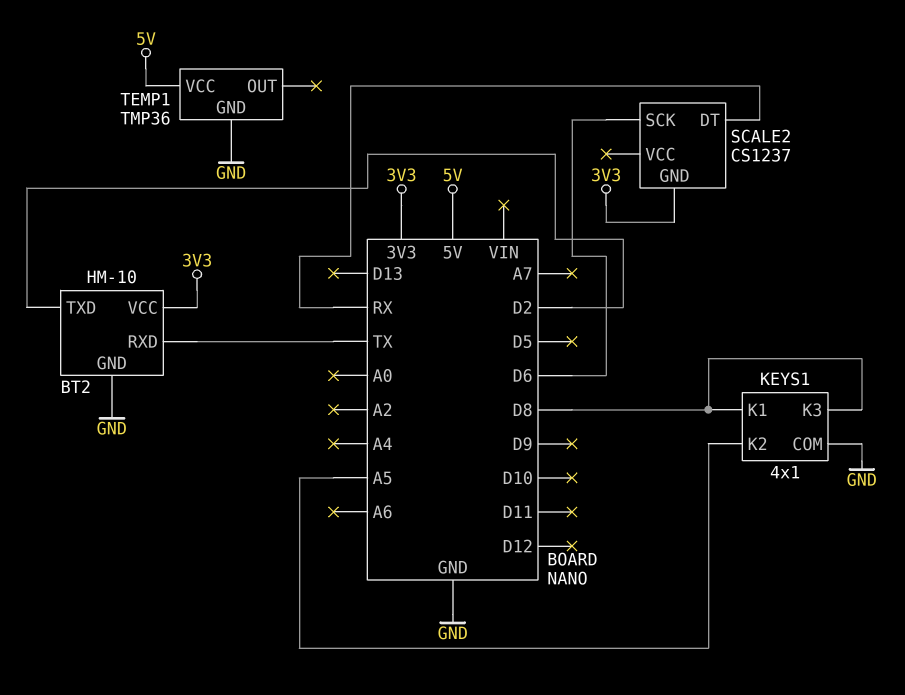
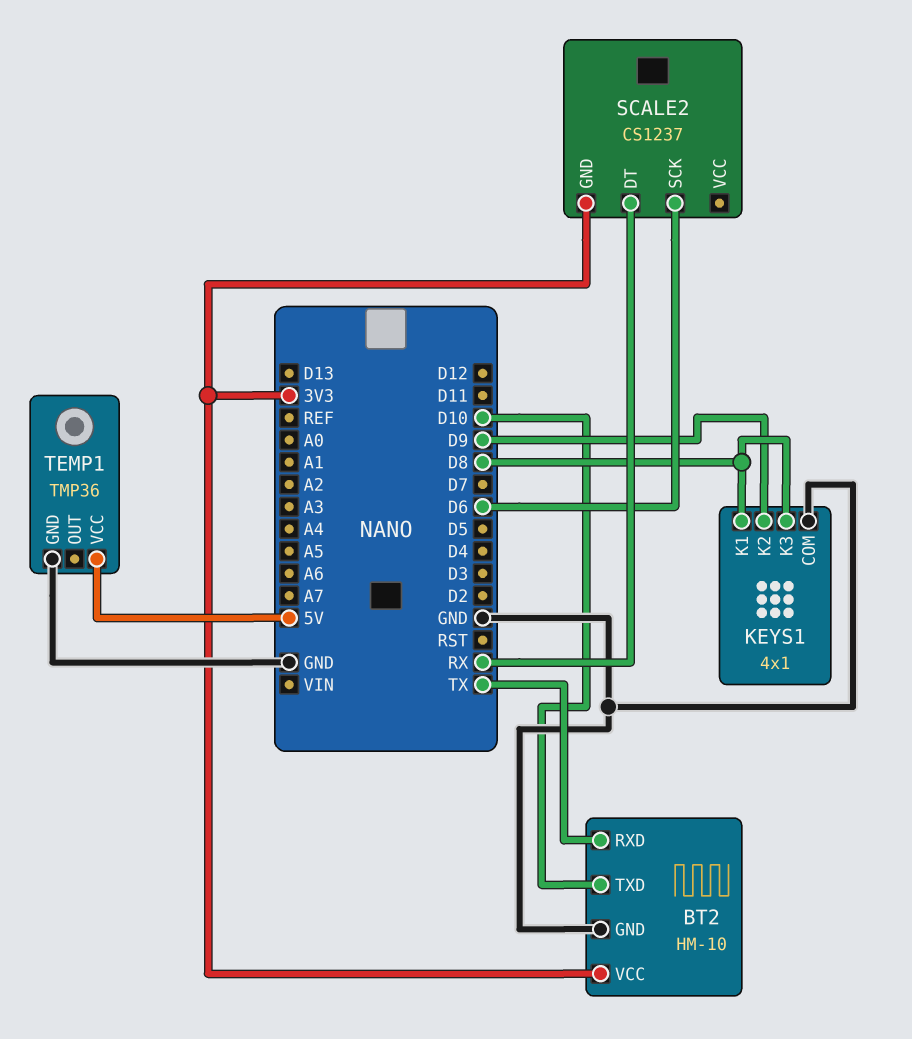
BT2 pin TXD: D2 -> D10
KEYS1 pin K2: A5 -> D9

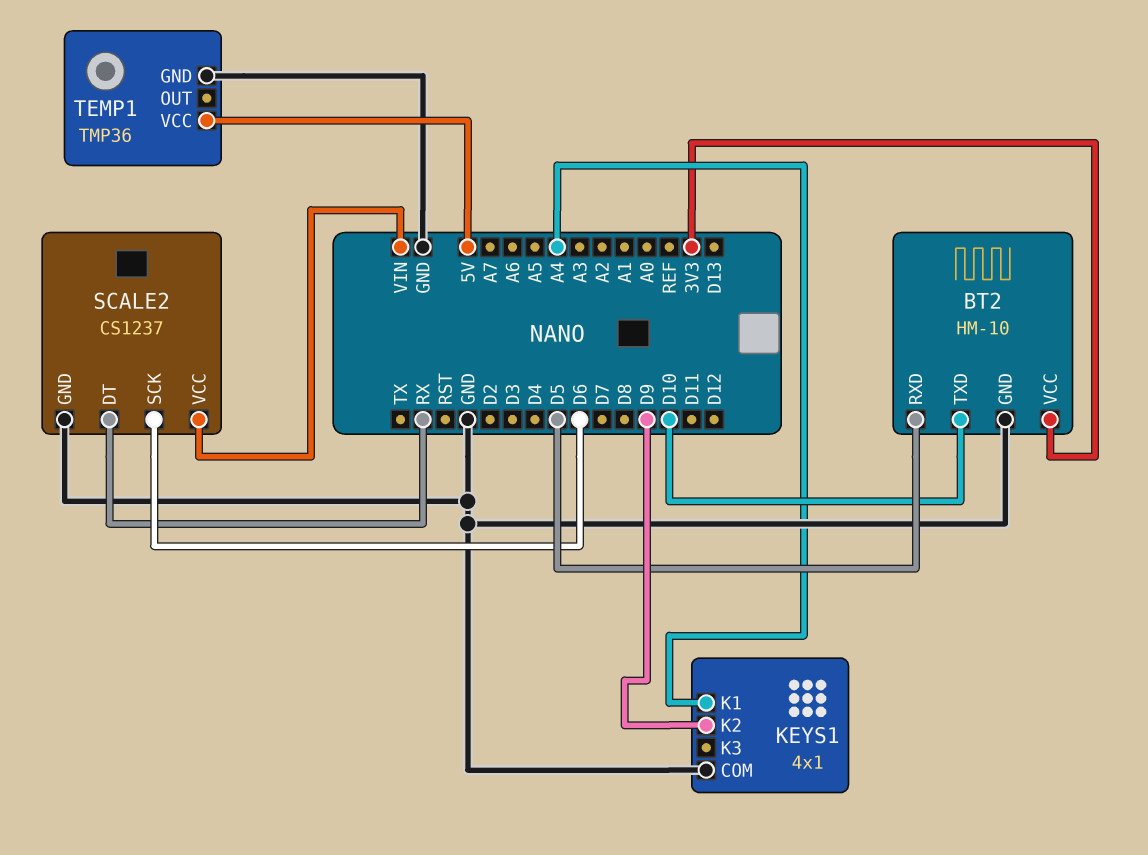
BT2 pin RXD: TX -> D5
KEYS1 pin K1: D8 -> A4
KEYS1 pin K3: D8 -> none
SCALE2 pin GND: 3V3 -> GND
SCALE2 pin VCC: none -> VIN

